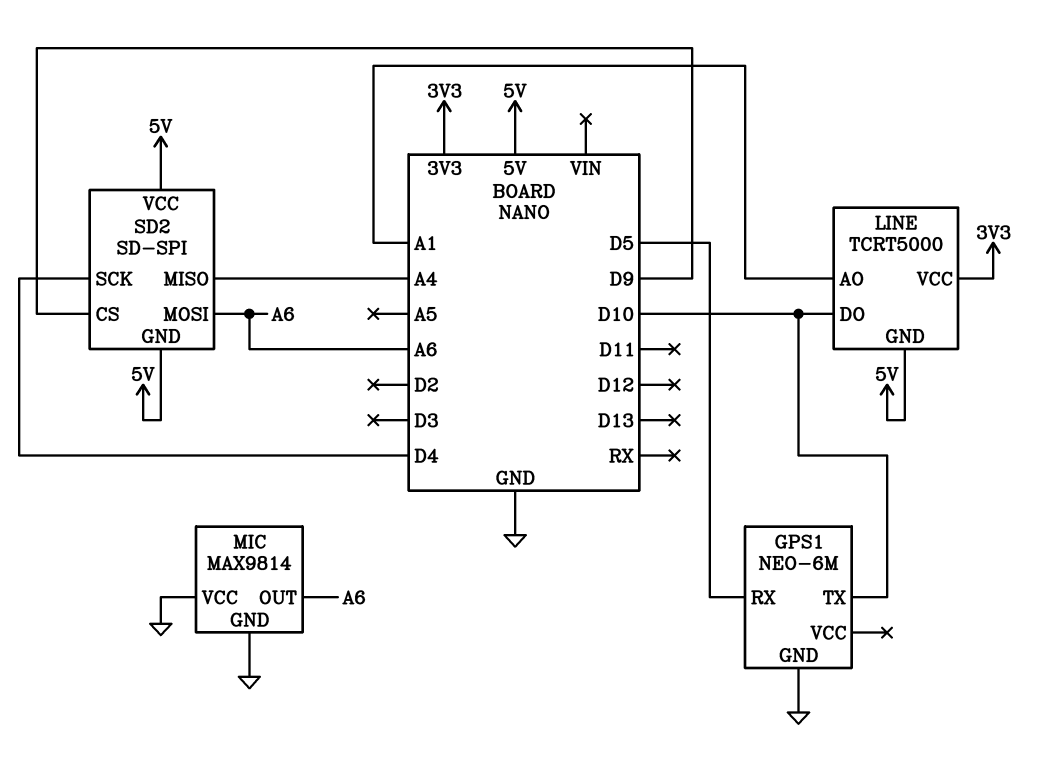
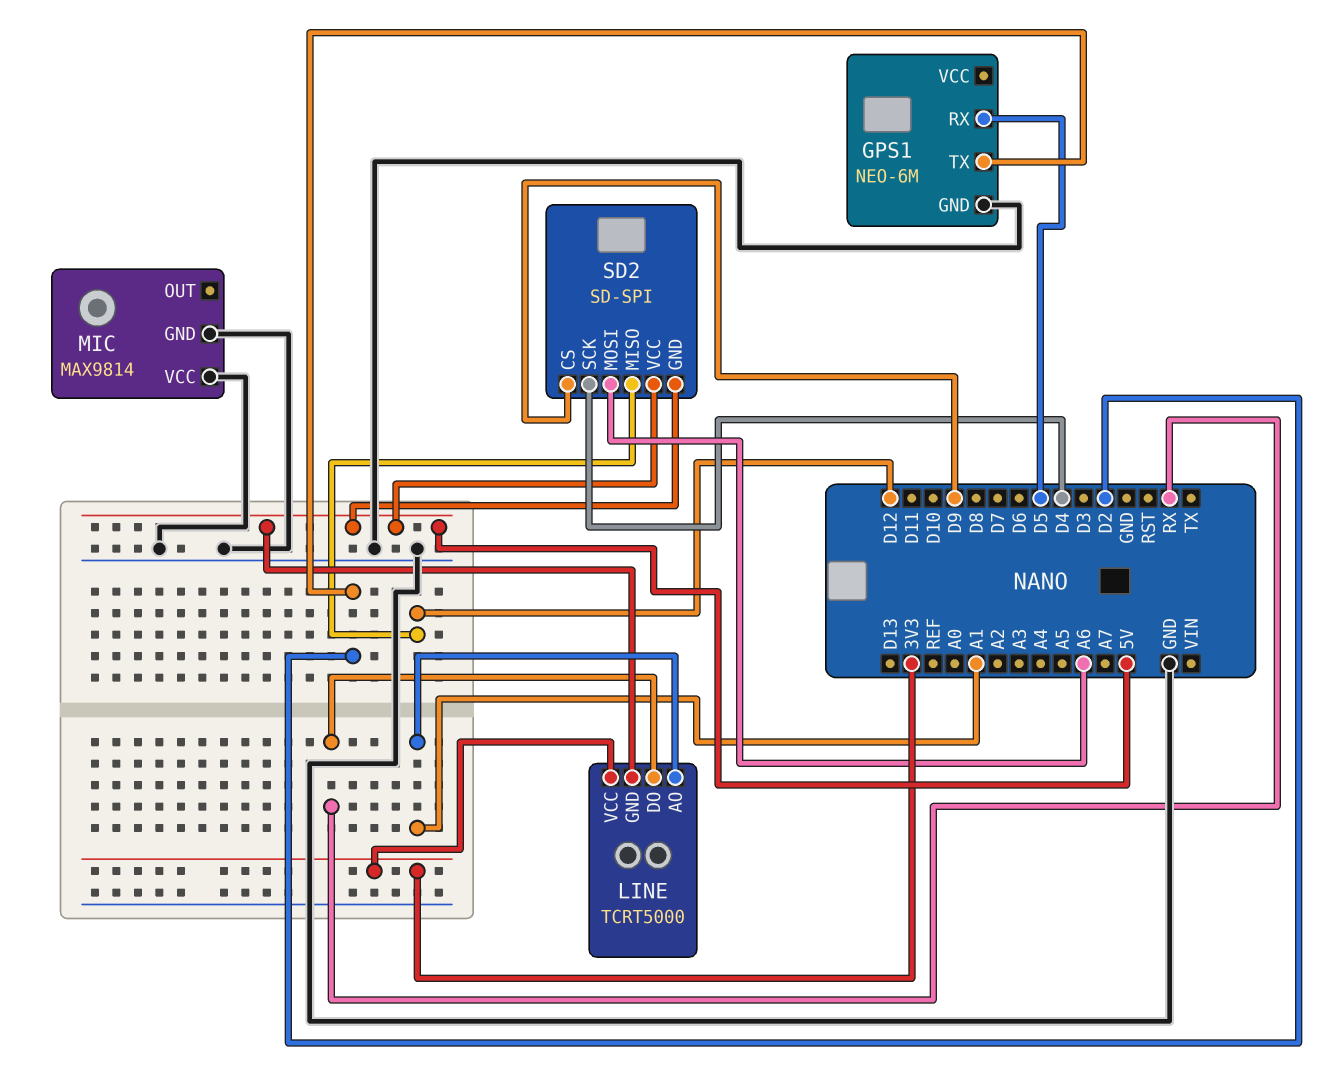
GPS1 pin TX: D10 -> D2
LINE pin DO: D10 -> RX
MIC pin OUT: A6 -> none
SD2 pin MISO: A4 -> D12

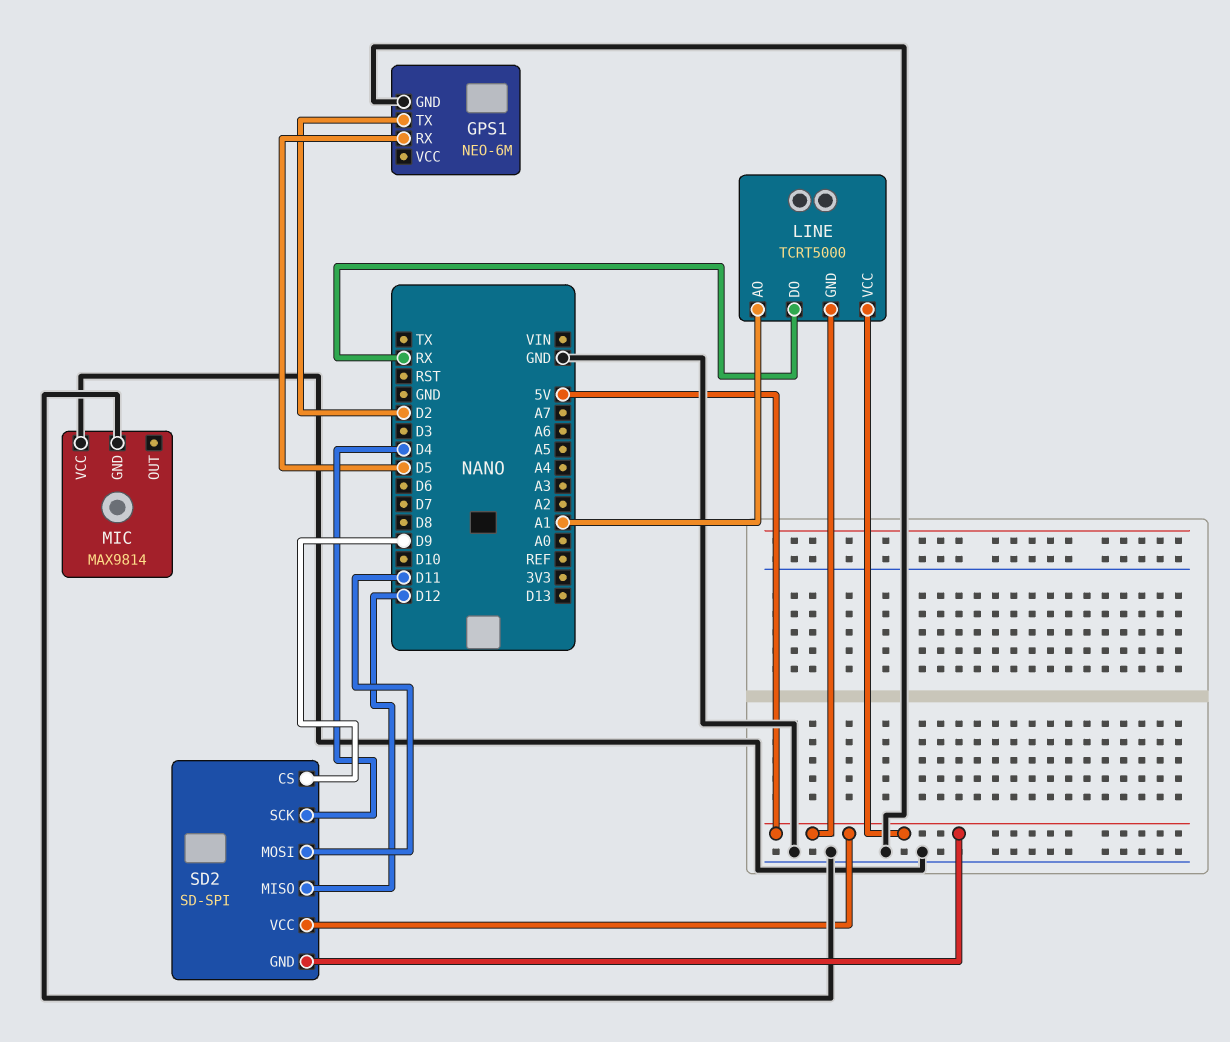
LINE pin VCC: 3V3 -> 5V
SD2 pin MOSI: A6 -> D11

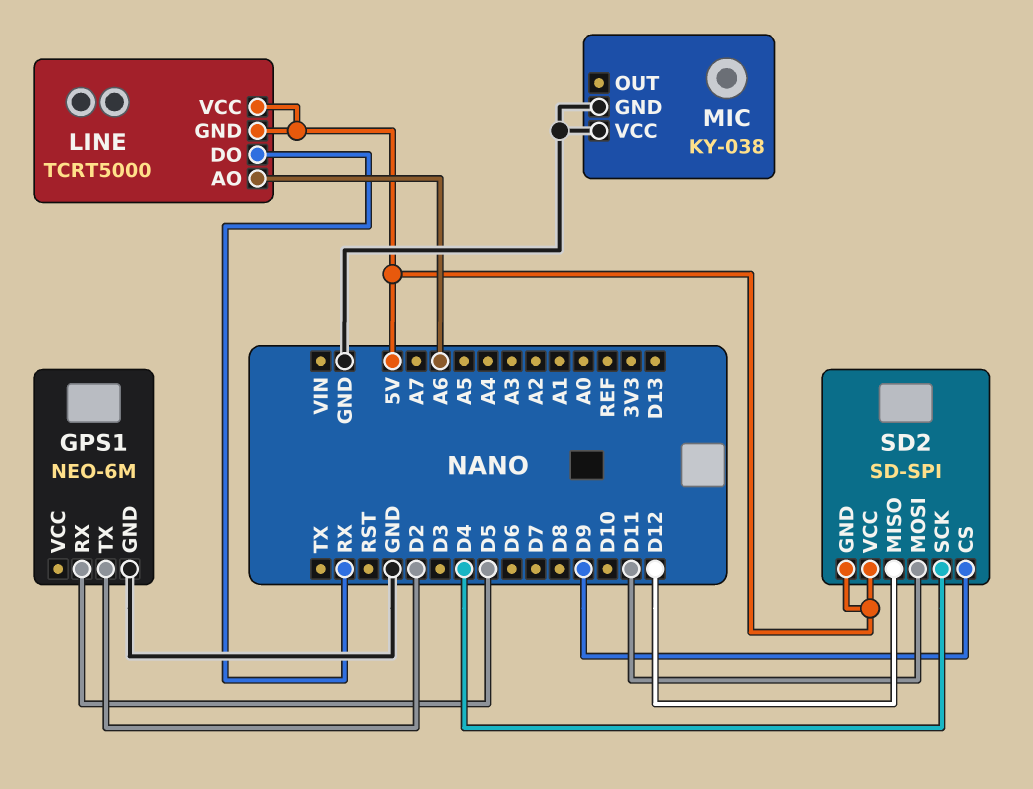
LINE pin AO: A1 -> A6
MIC: MAX9814 -> KY-038

